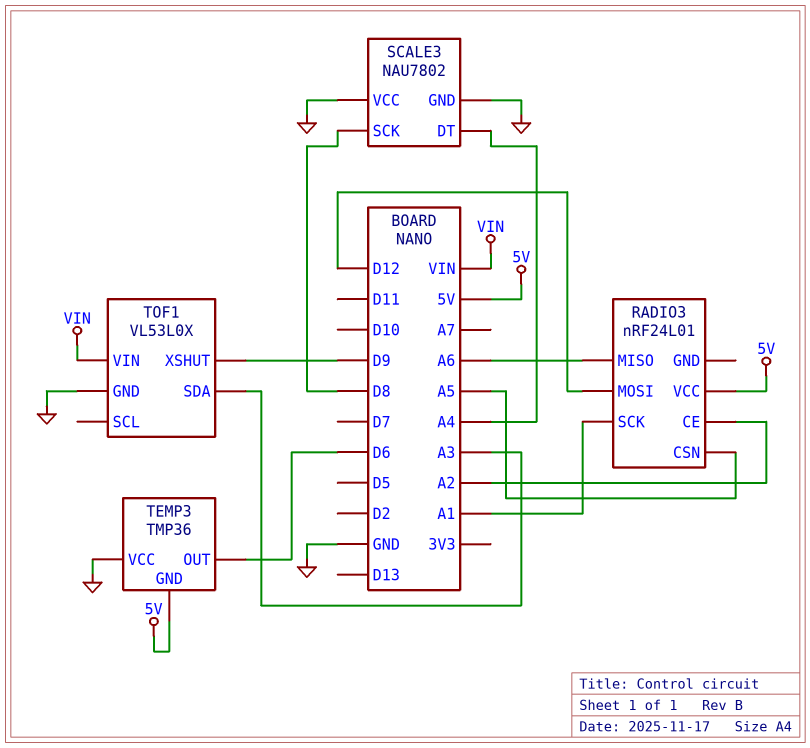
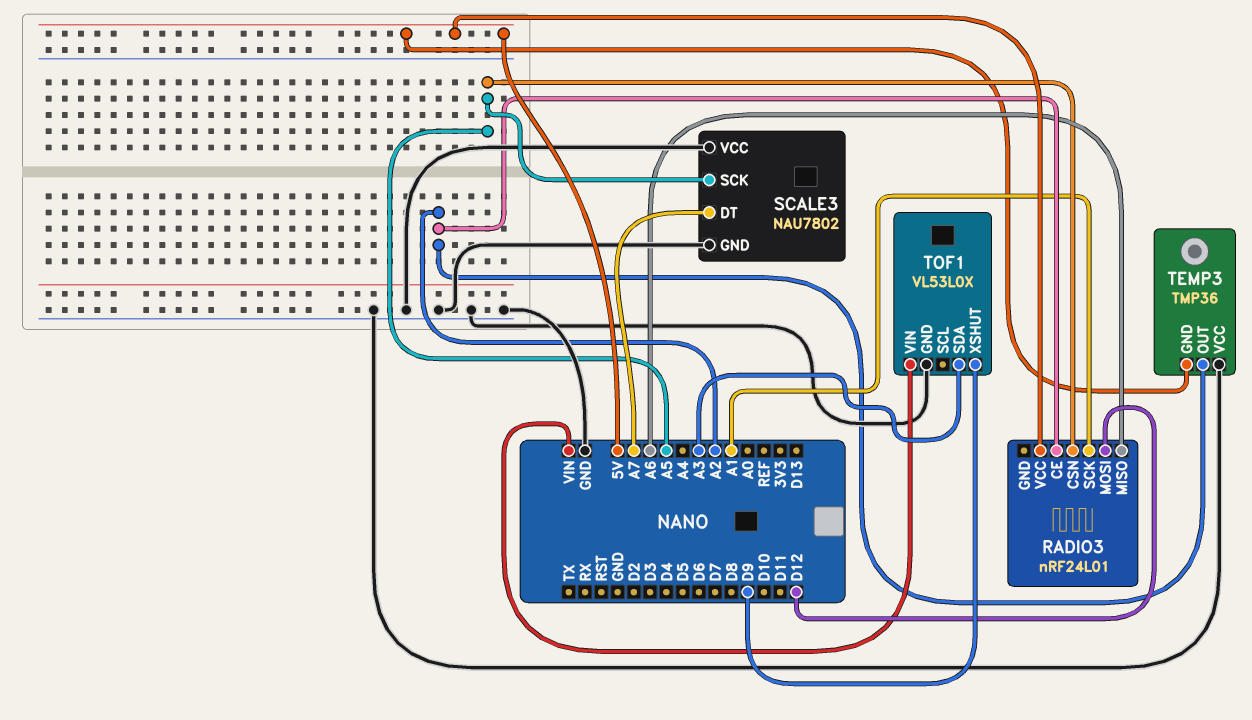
SCALE3 pin DT: A4 -> A7
SCALE3 pin SCK: D8 -> A5
TEMP3 pin OUT: D6 -> A2

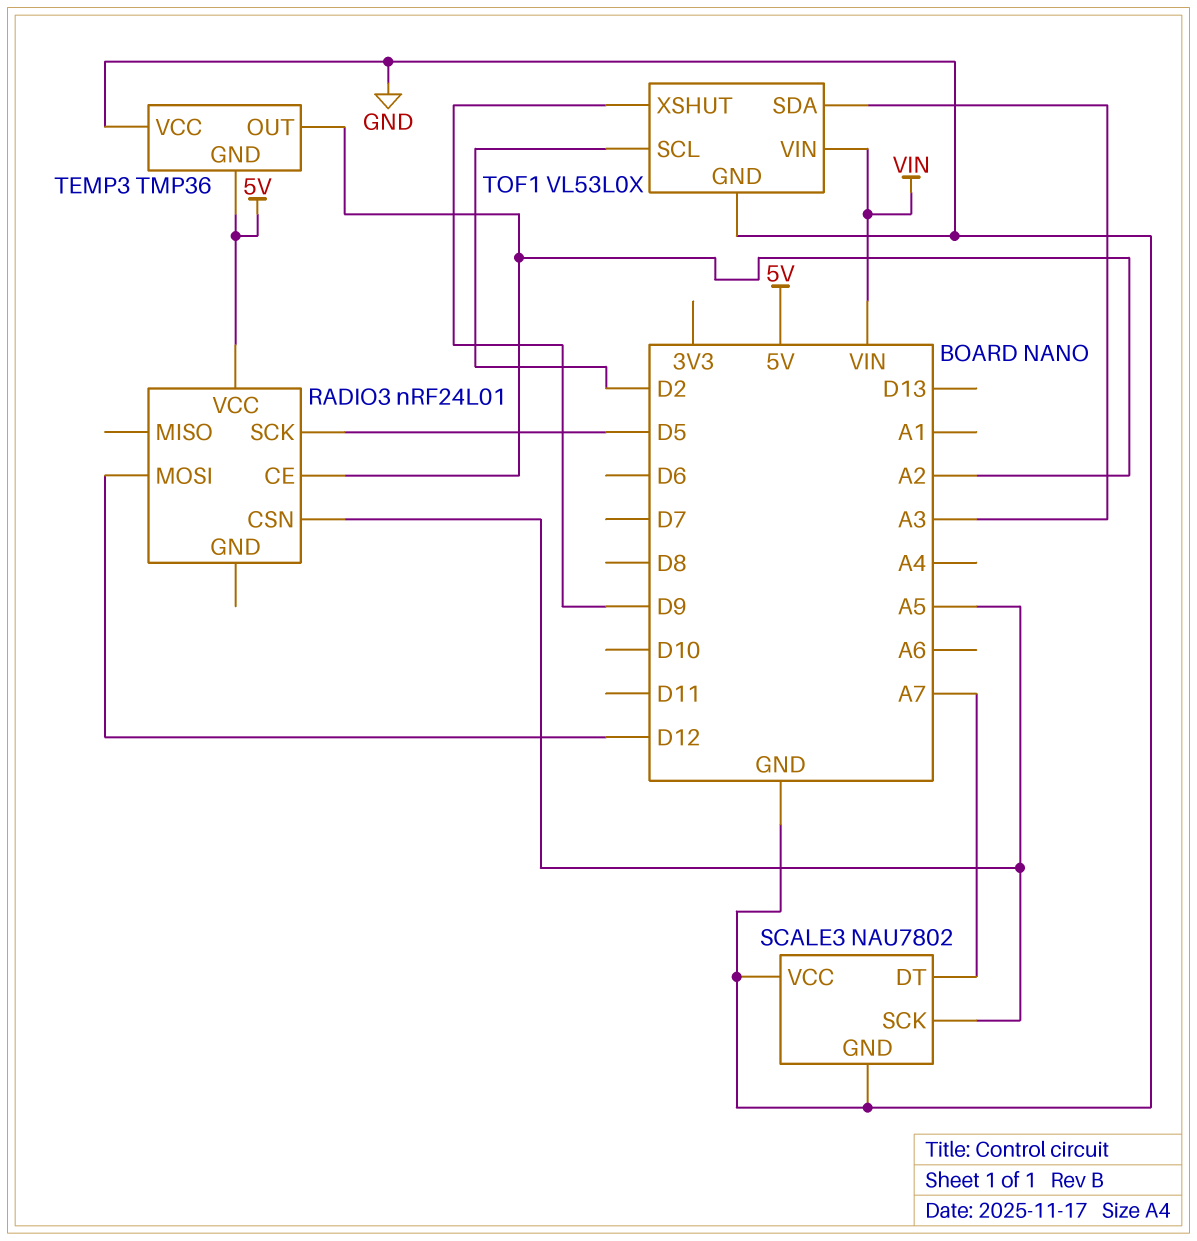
RADIO3 pin MISO: A6 -> none
RADIO3 pin SCK: A1 -> D5
TOF1 pin SCL: none -> D2

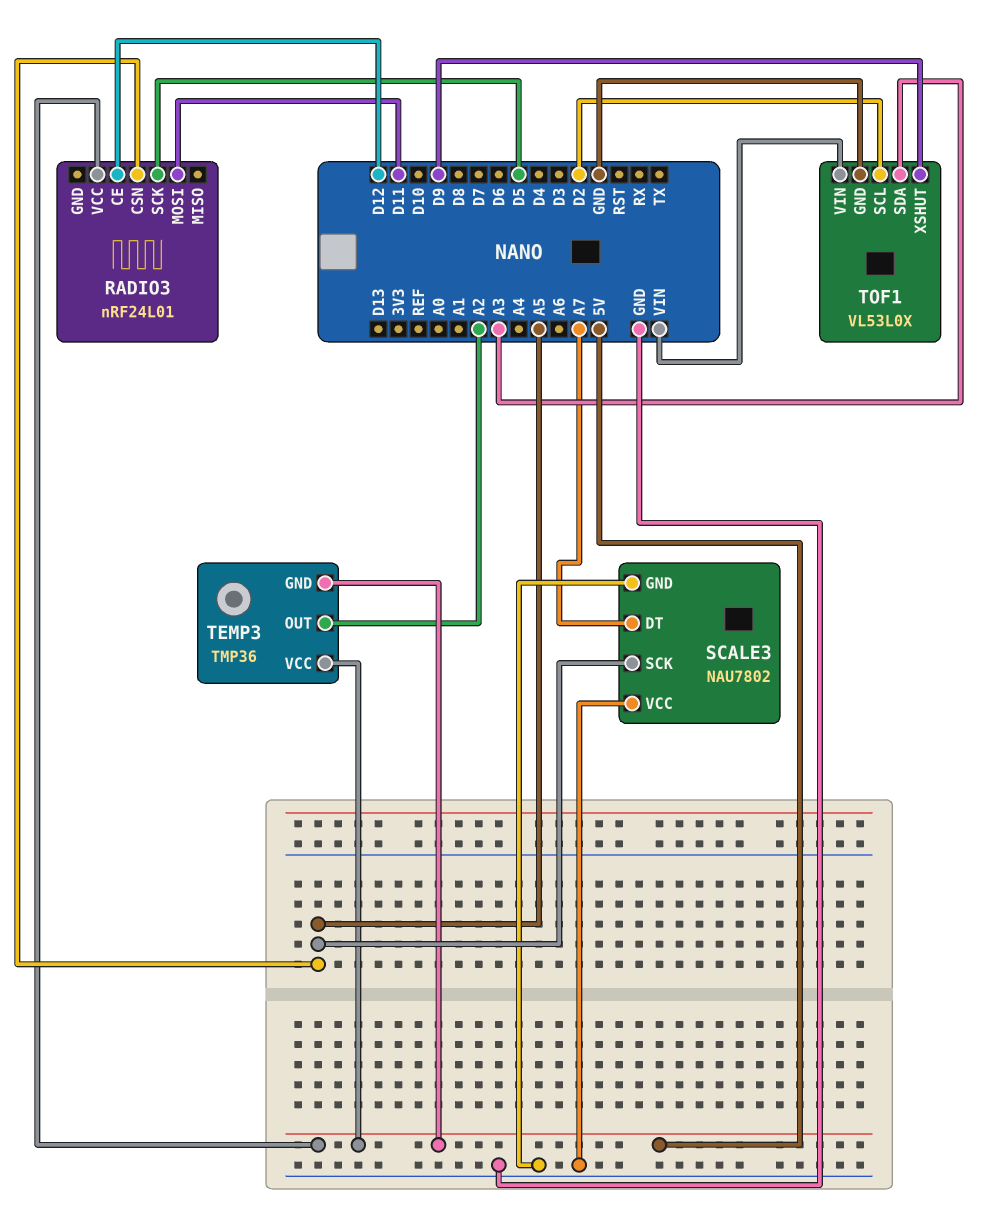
RADIO3 pin CE: A2 -> D12
RADIO3 pin MOSI: D12 -> D11
TEMP3 pin VCC: GND -> 5V

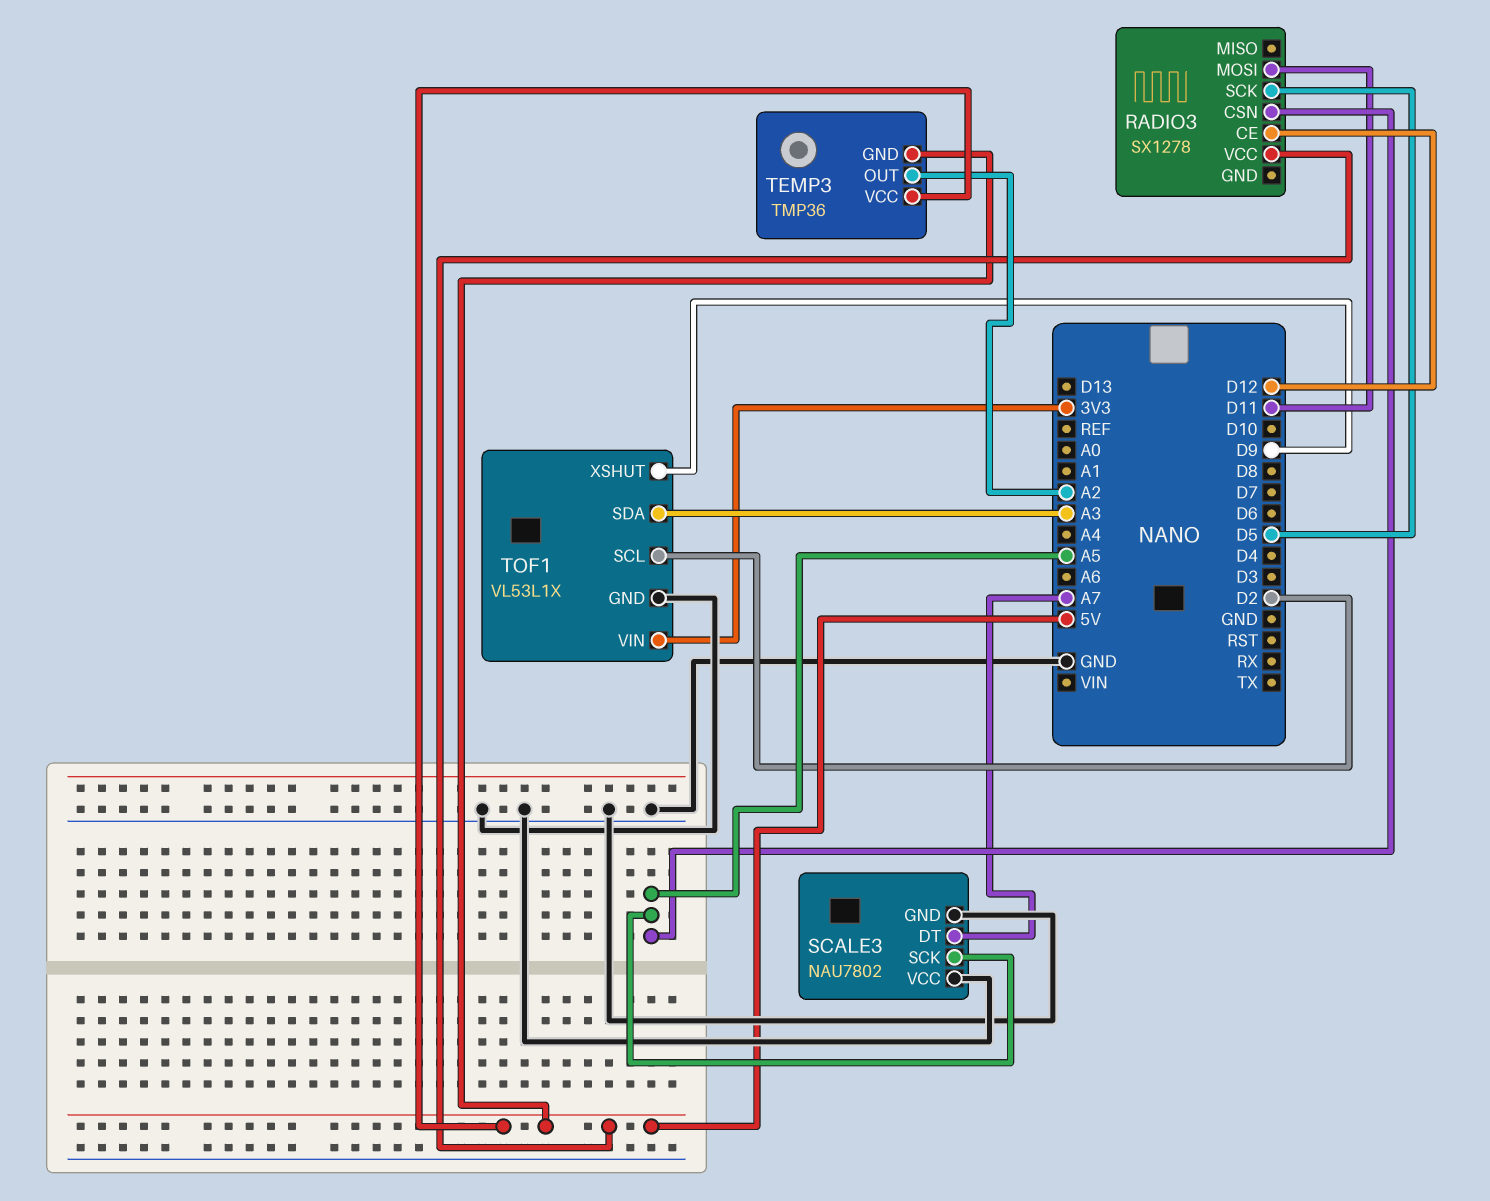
RADIO3: nRF24L01 -> SX1278
TOF1: VL53L0X -> VL53L1X
TOF1 pin VIN: VIN -> 3V3

